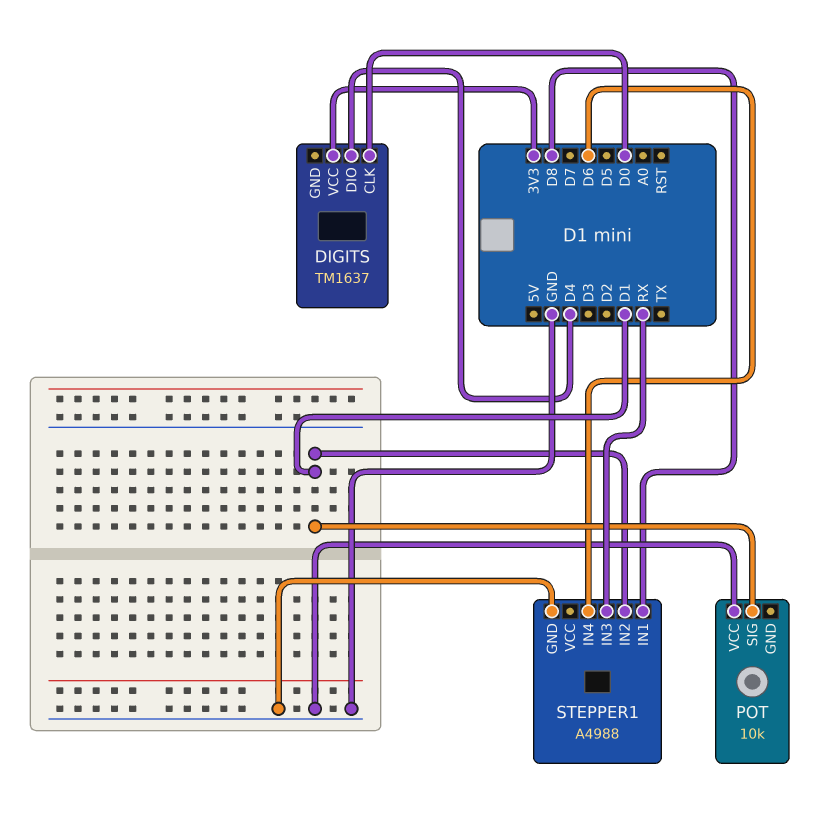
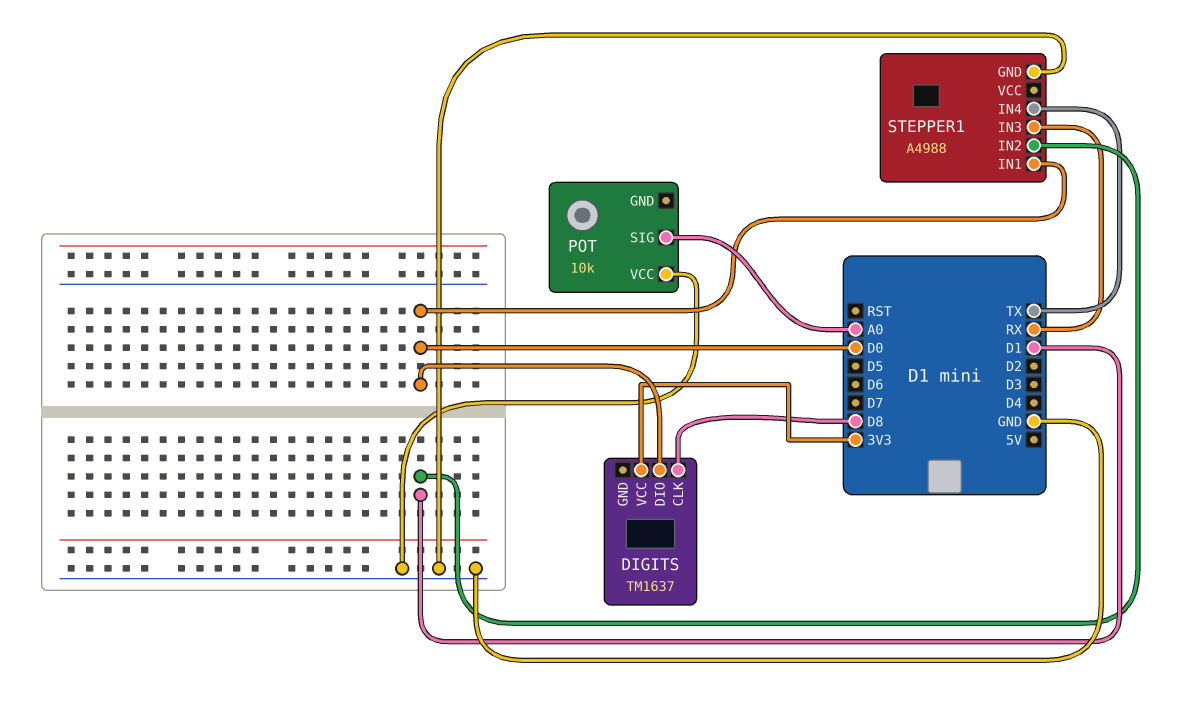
DIGITS pin CLK: D0 -> D8
DIGITS pin DIO: D4 -> D0
POT pin SIG: D1 -> A0
STEPPER1 pin IN1: D8 -> D0
STEPPER1 pin IN4: D6 -> TX

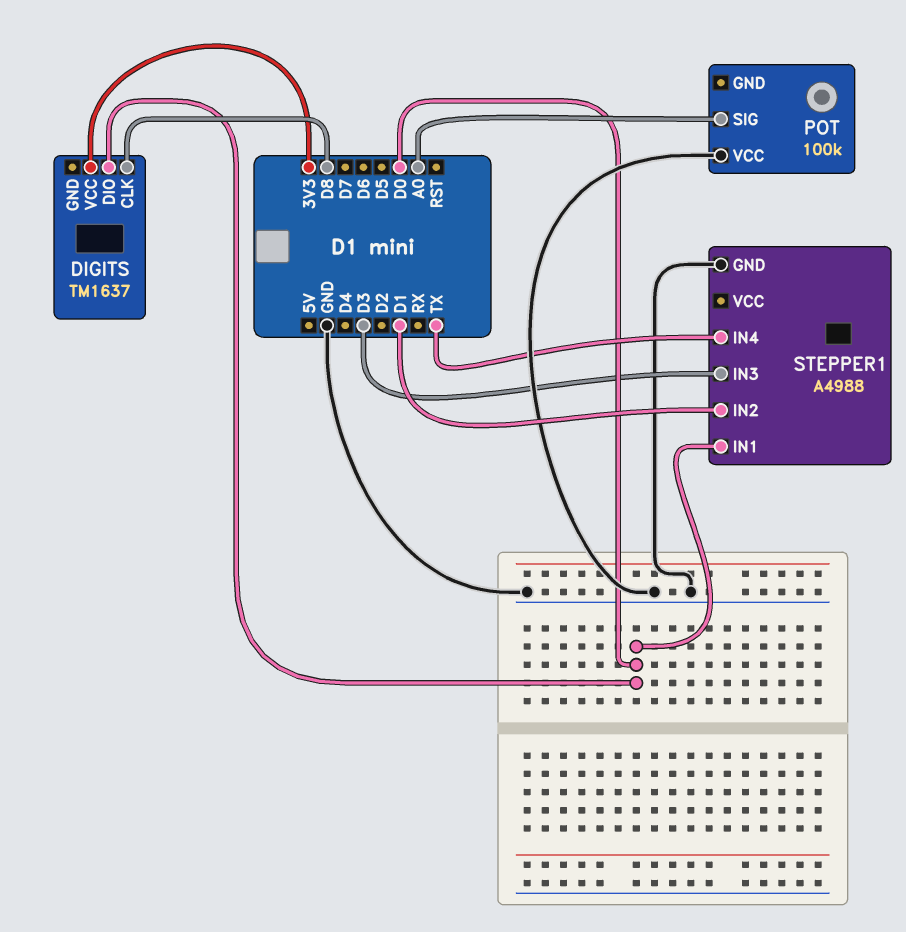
POT: 10k -> 100k
STEPPER1 pin IN3: RX -> D3

